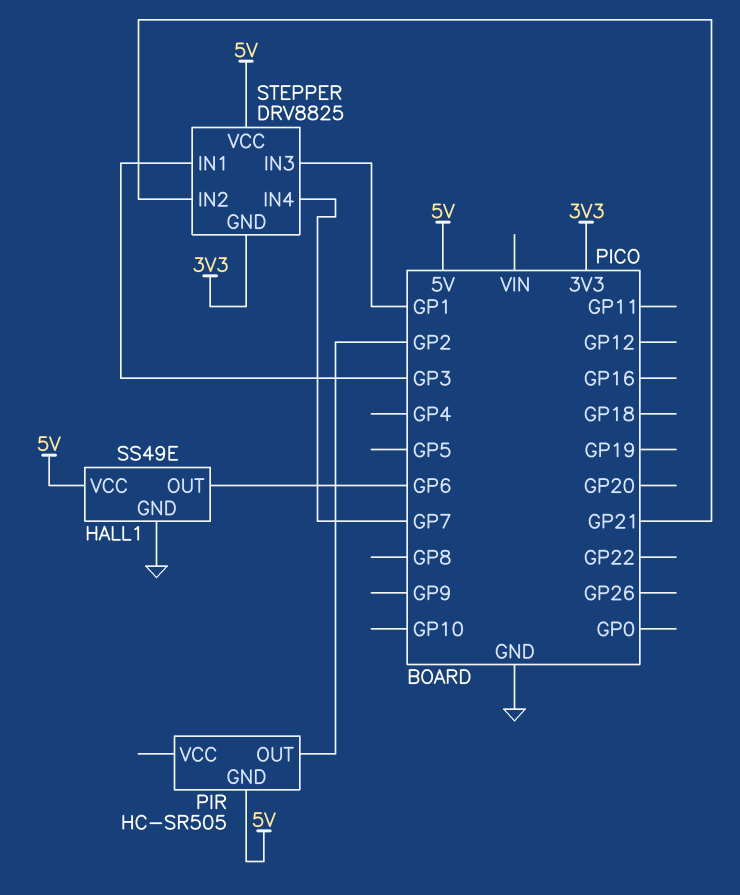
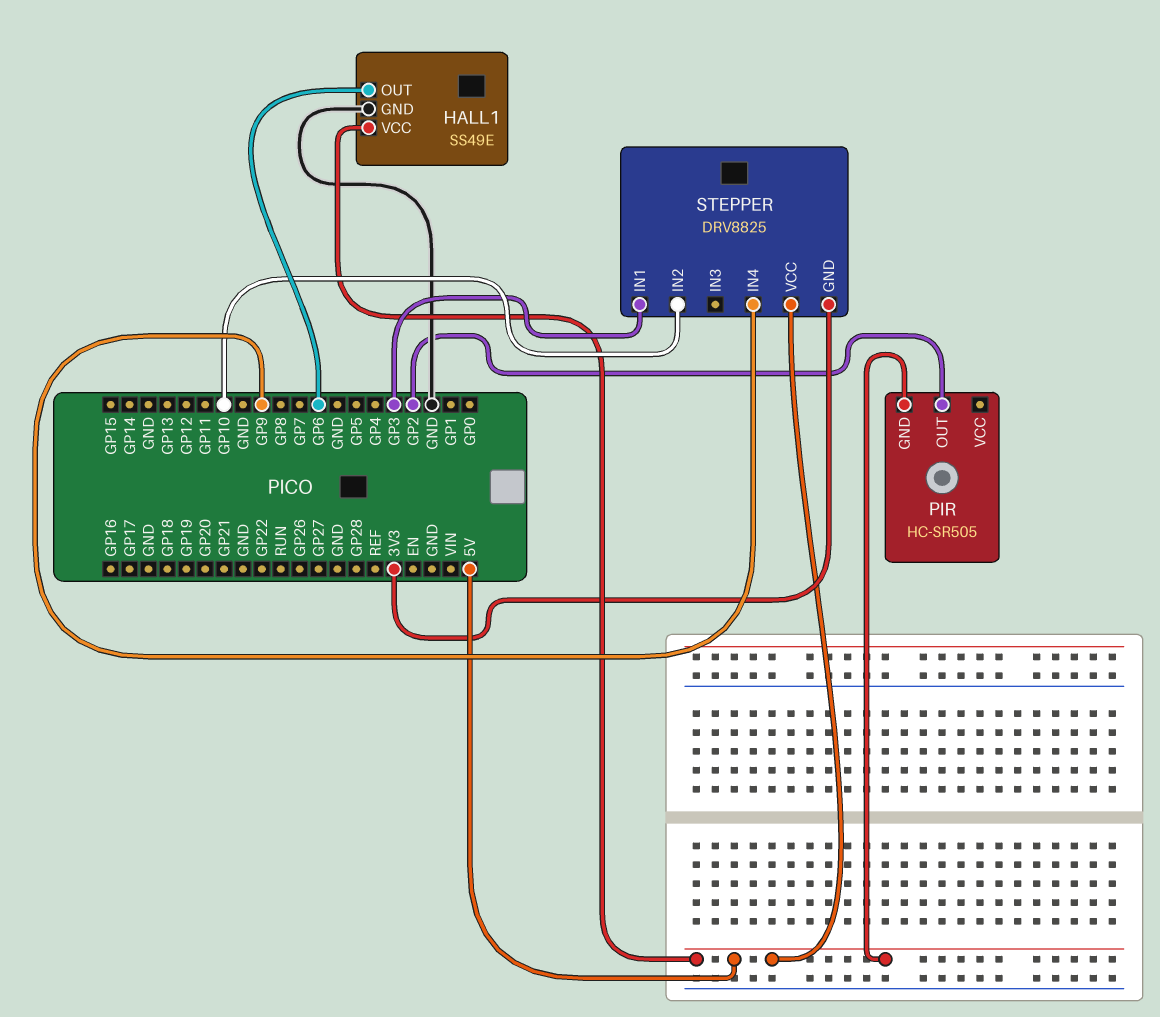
STEPPER pin IN2: GP21 -> GP10
STEPPER pin IN3: GP1 -> none
STEPPER pin IN4: GP7 -> GP9

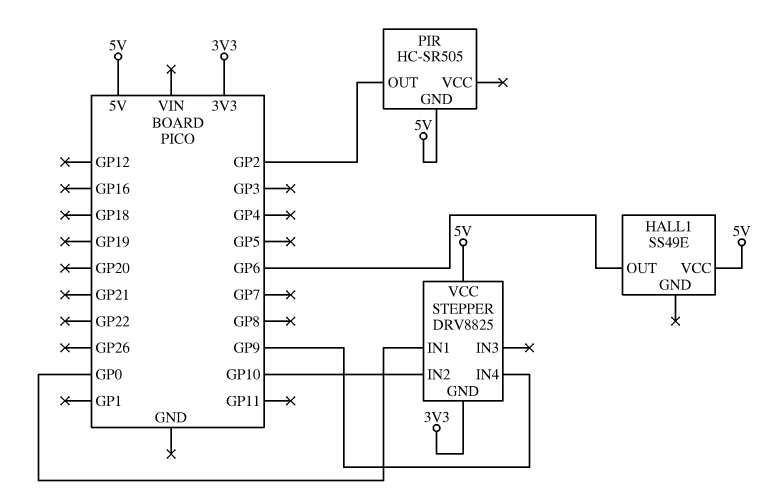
HALL1 pin GND: GND -> none
STEPPER pin IN1: GP3 -> GP0

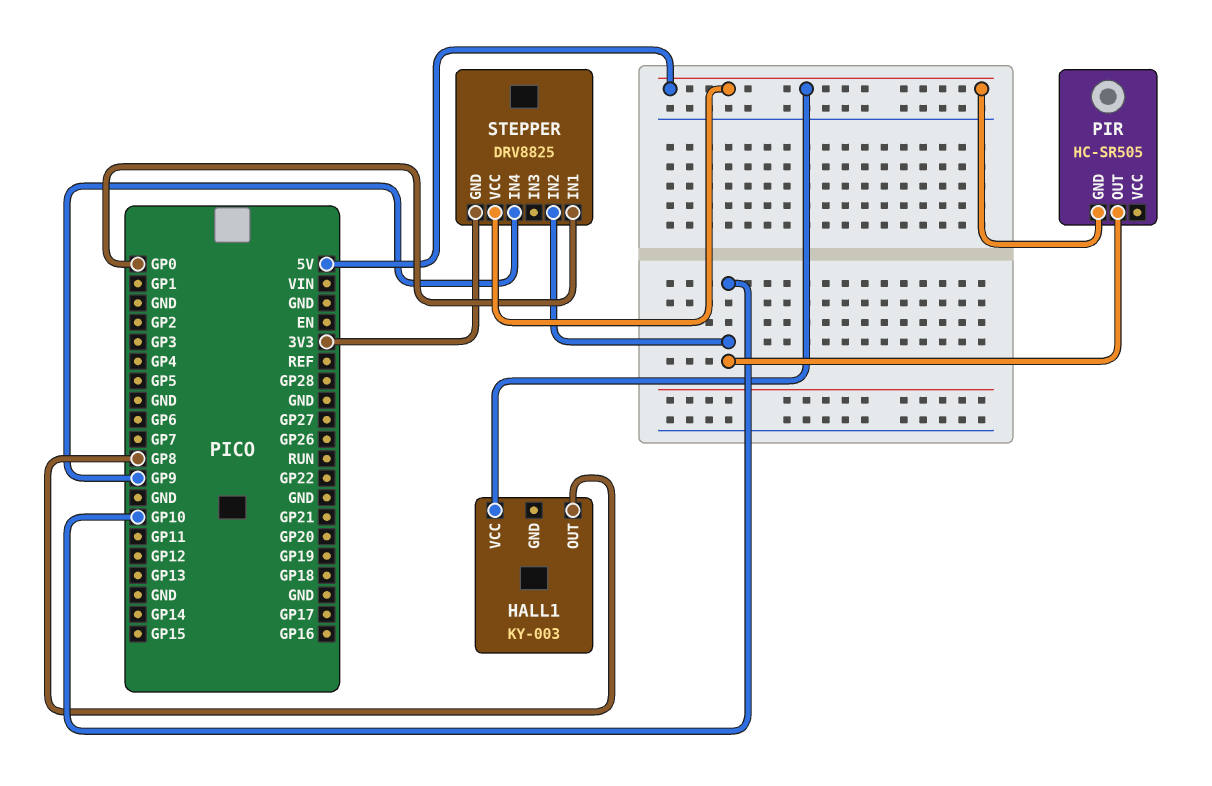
HALL1: SS49E -> KY-003
HALL1 pin OUT: GP6 -> GP8
PIR pin OUT: GP2 -> GP10

